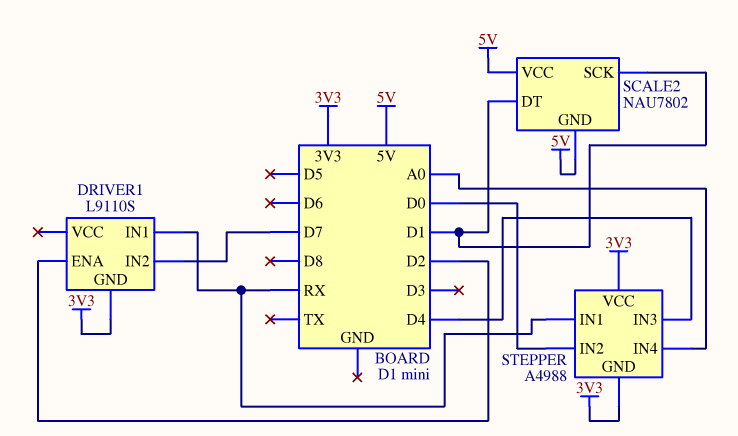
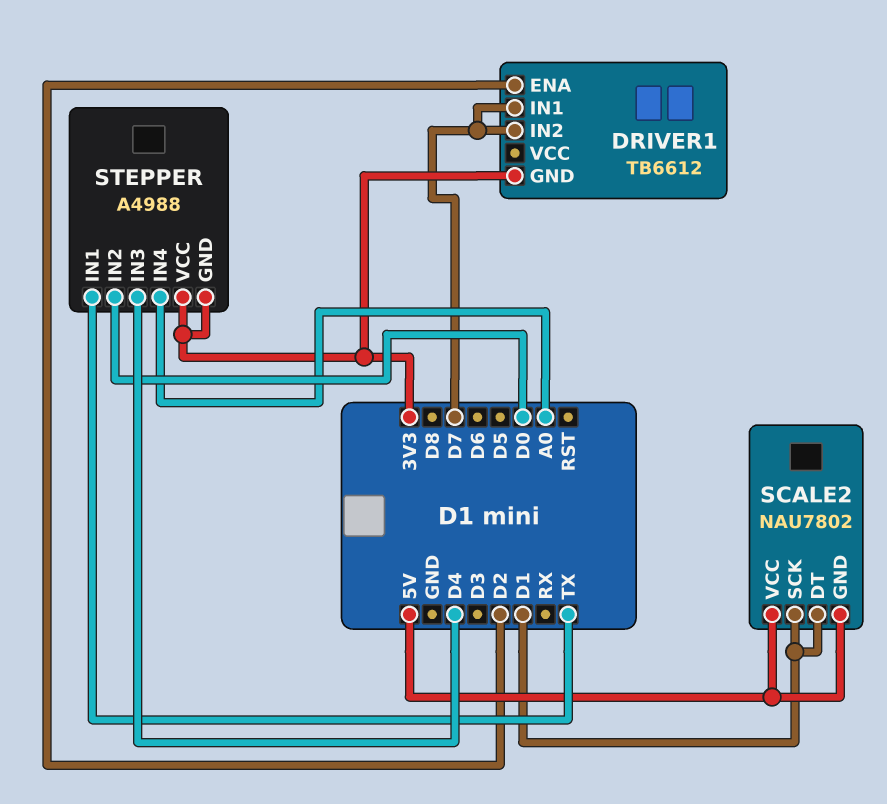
DRIVER1: L9110S -> TB6612
DRIVER1 pin IN1: RX -> D7
STEPPER pin IN1: RX -> TX

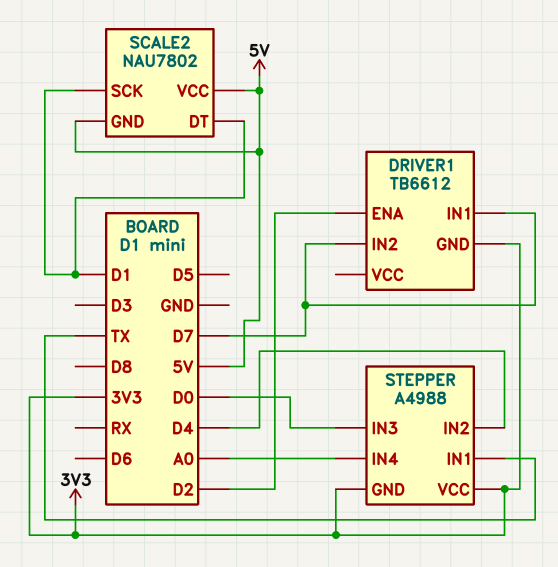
STEPPER pin IN2: D0 -> D4
STEPPER pin IN3: D4 -> D0

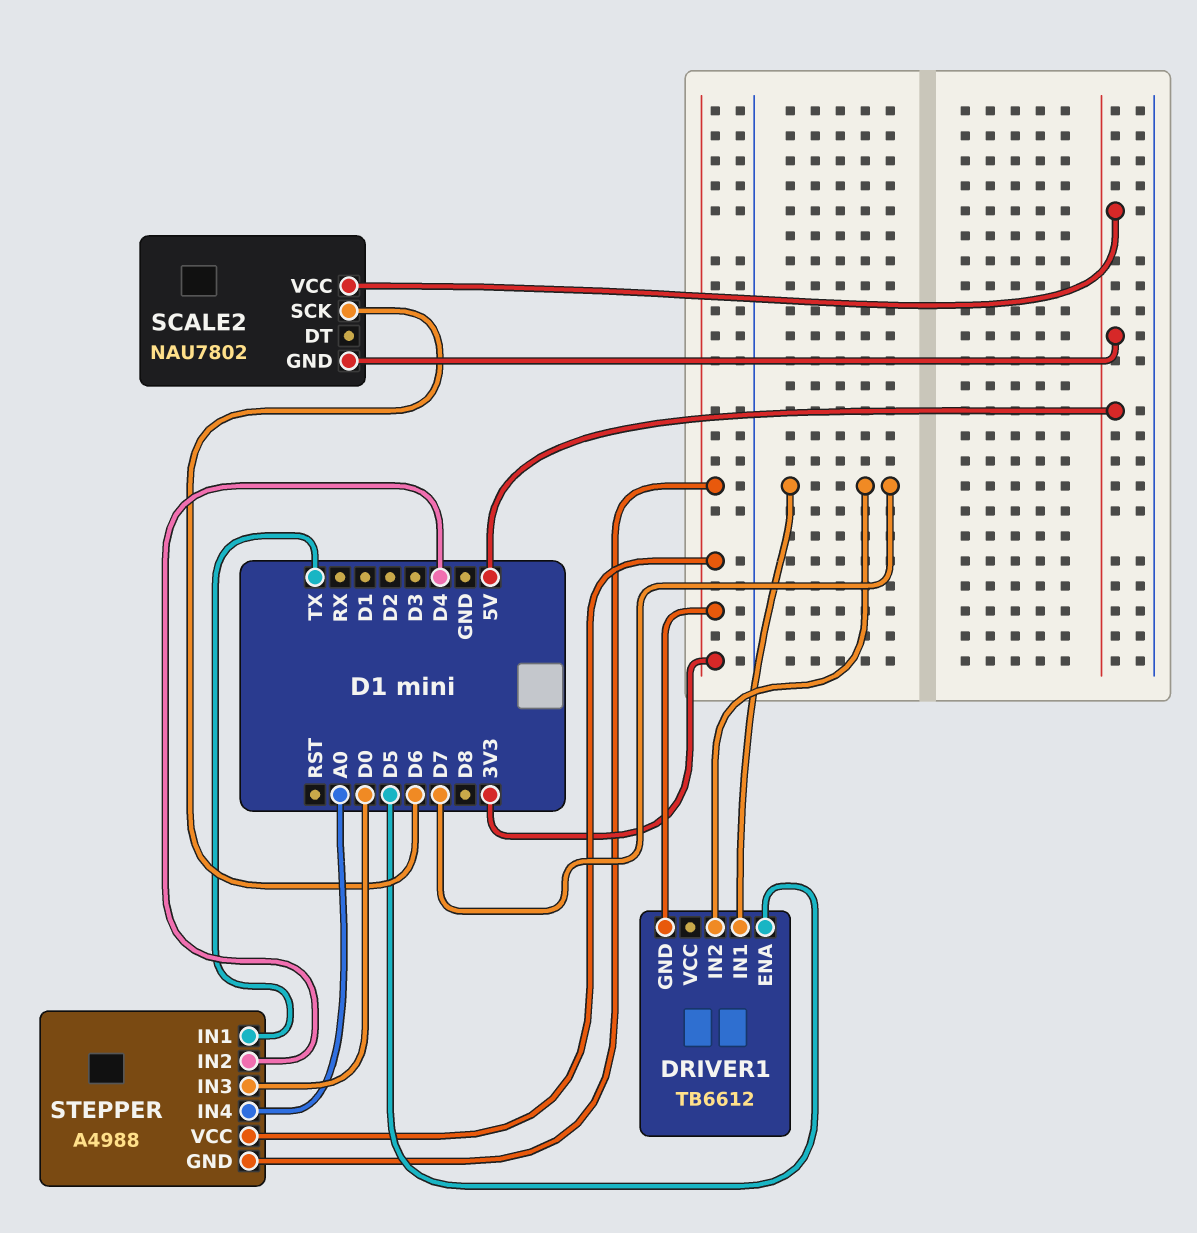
DRIVER1 pin ENA: D2 -> D5
SCALE2 pin DT: D1 -> none
SCALE2 pin SCK: D1 -> D6

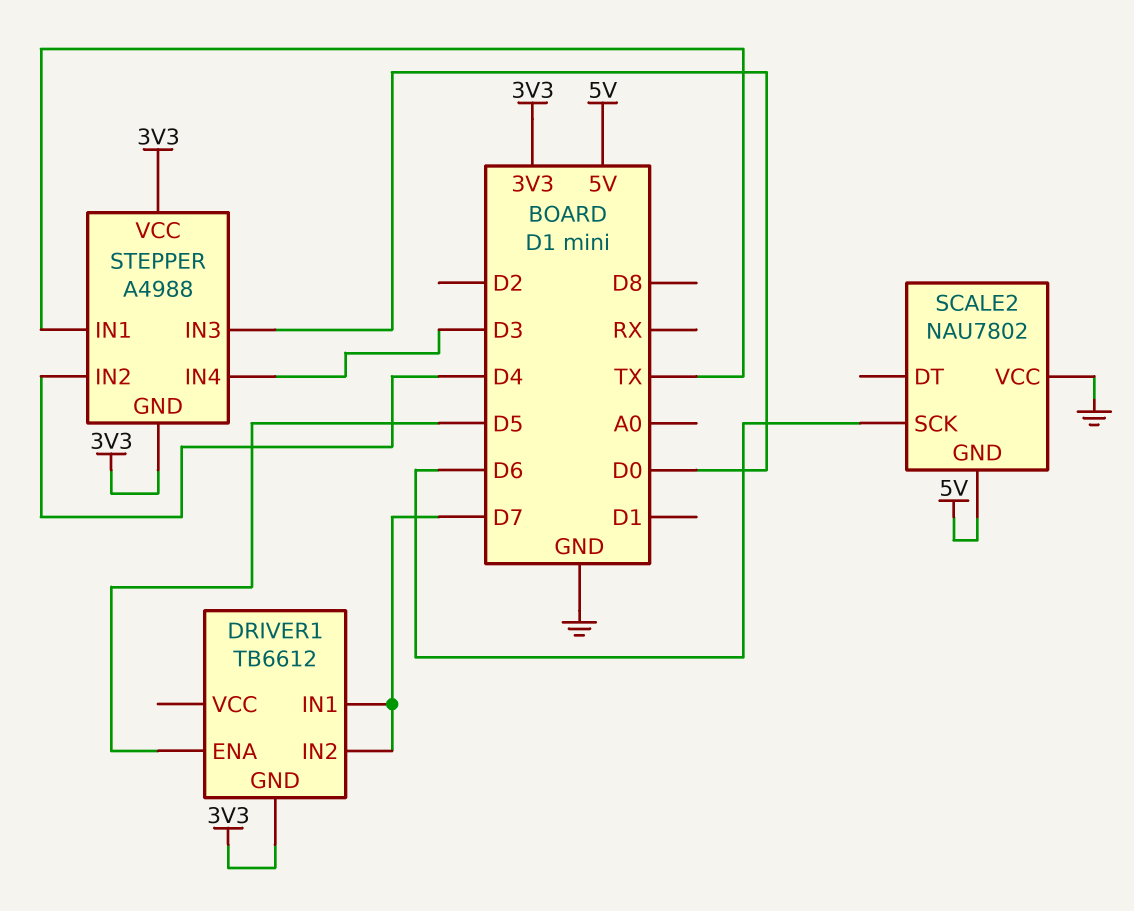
SCALE2 pin VCC: 5V -> GND
STEPPER pin IN4: A0 -> D3

